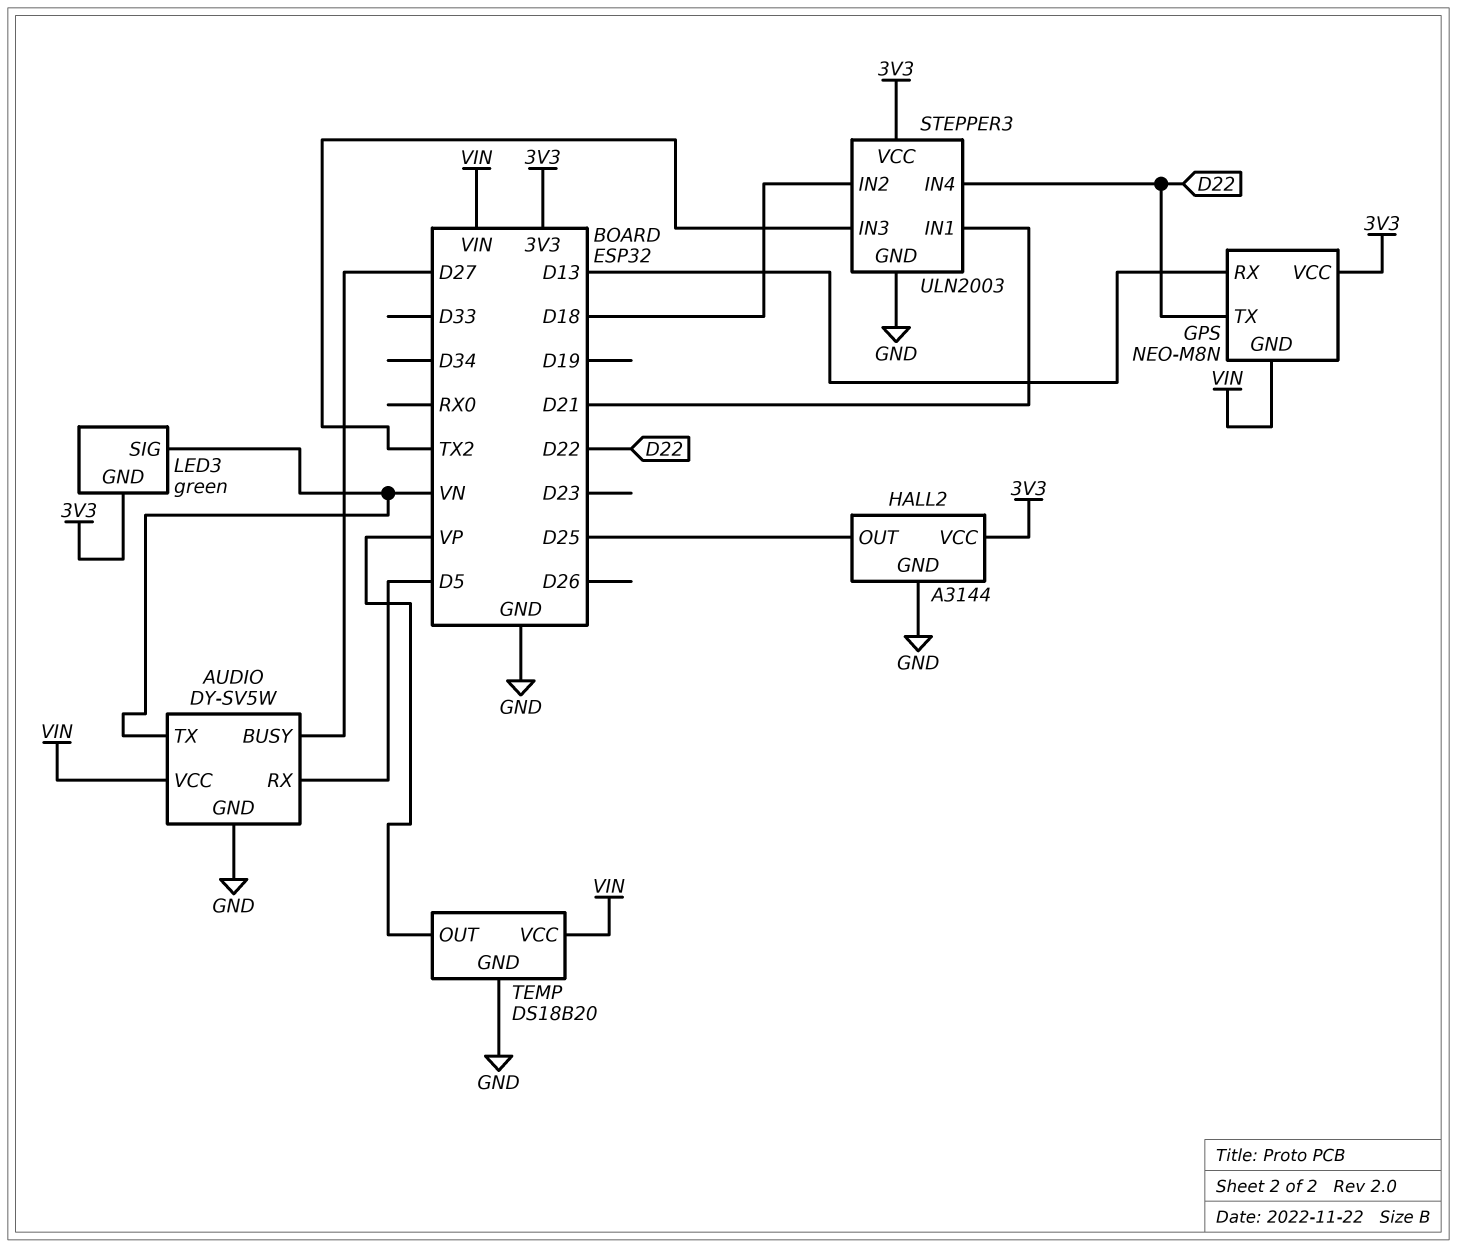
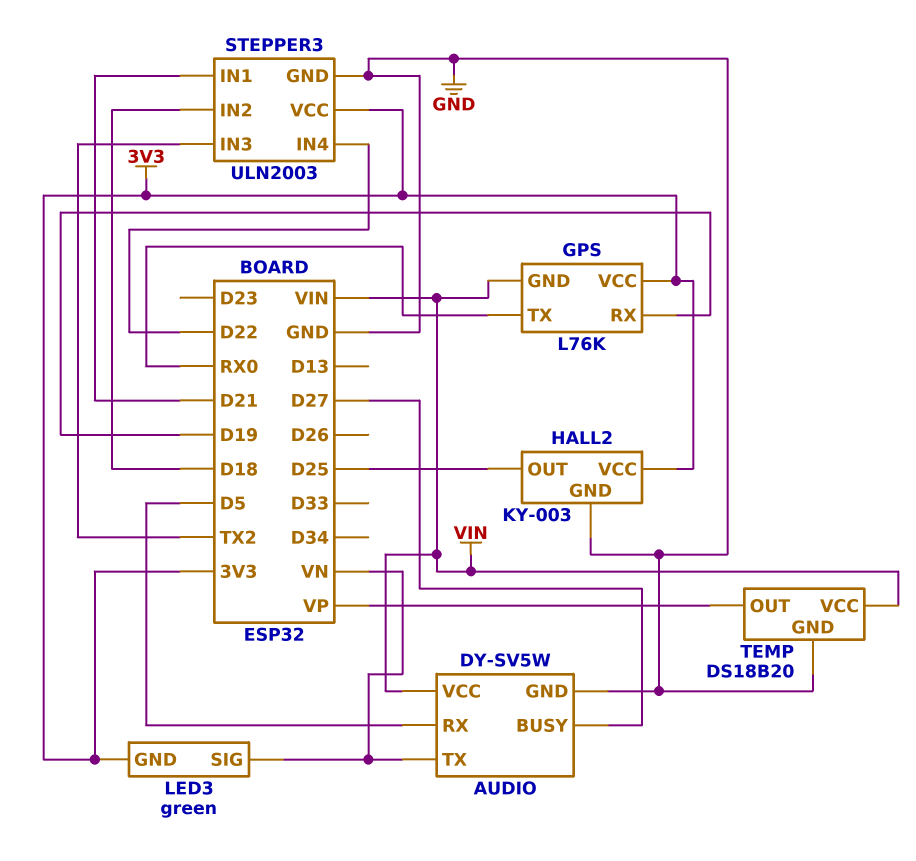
GPS: NEO-M8N -> L76K
GPS pin RX: D13 -> D19
GPS pin TX: D22 -> RX0
HALL2: A3144 -> KY-003

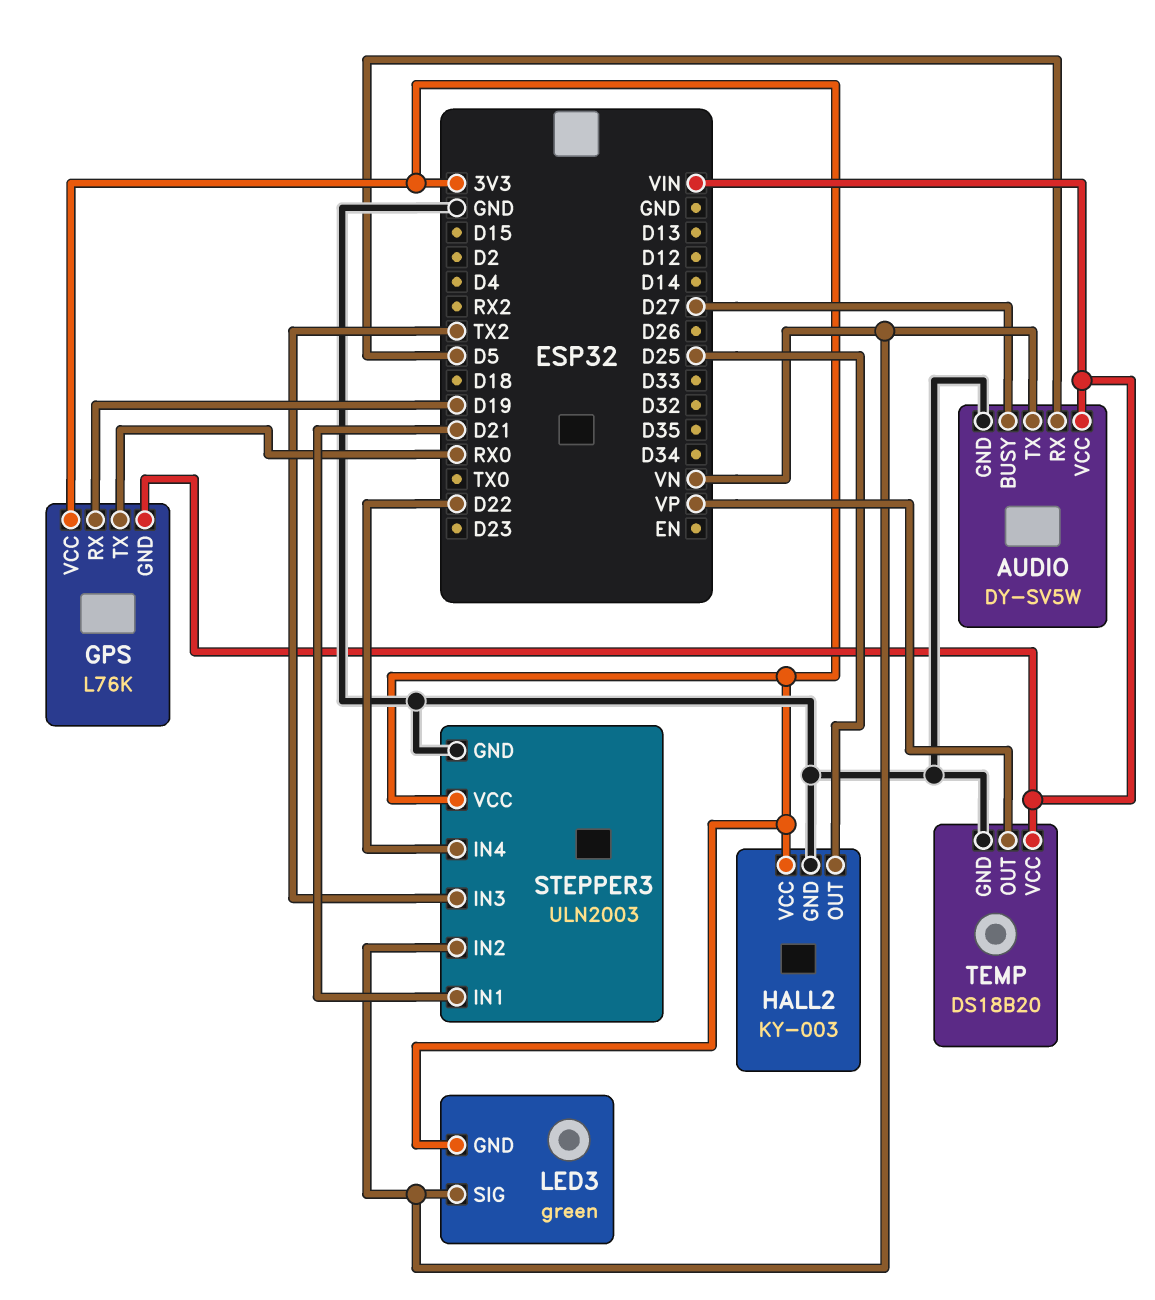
STEPPER3 pin IN2: D18 -> VN

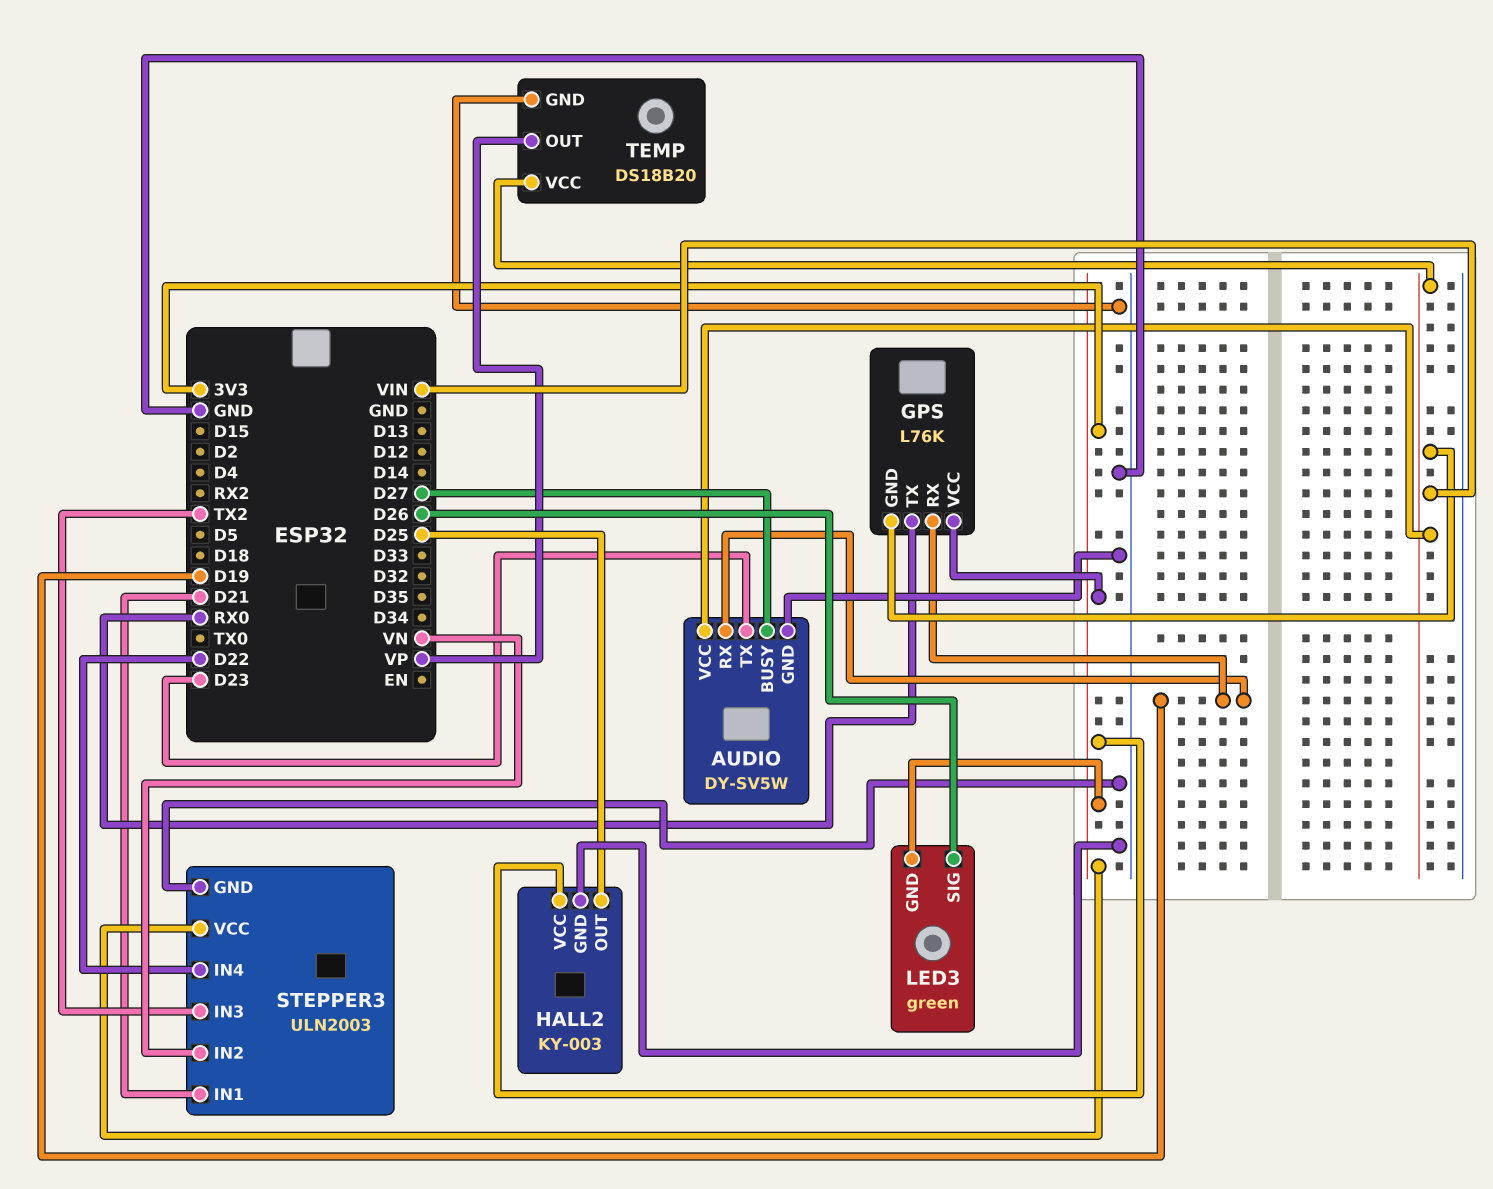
AUDIO pin RX: D5 -> D19
AUDIO pin TX: VN -> D23
LED3 pin SIG: VN -> D26

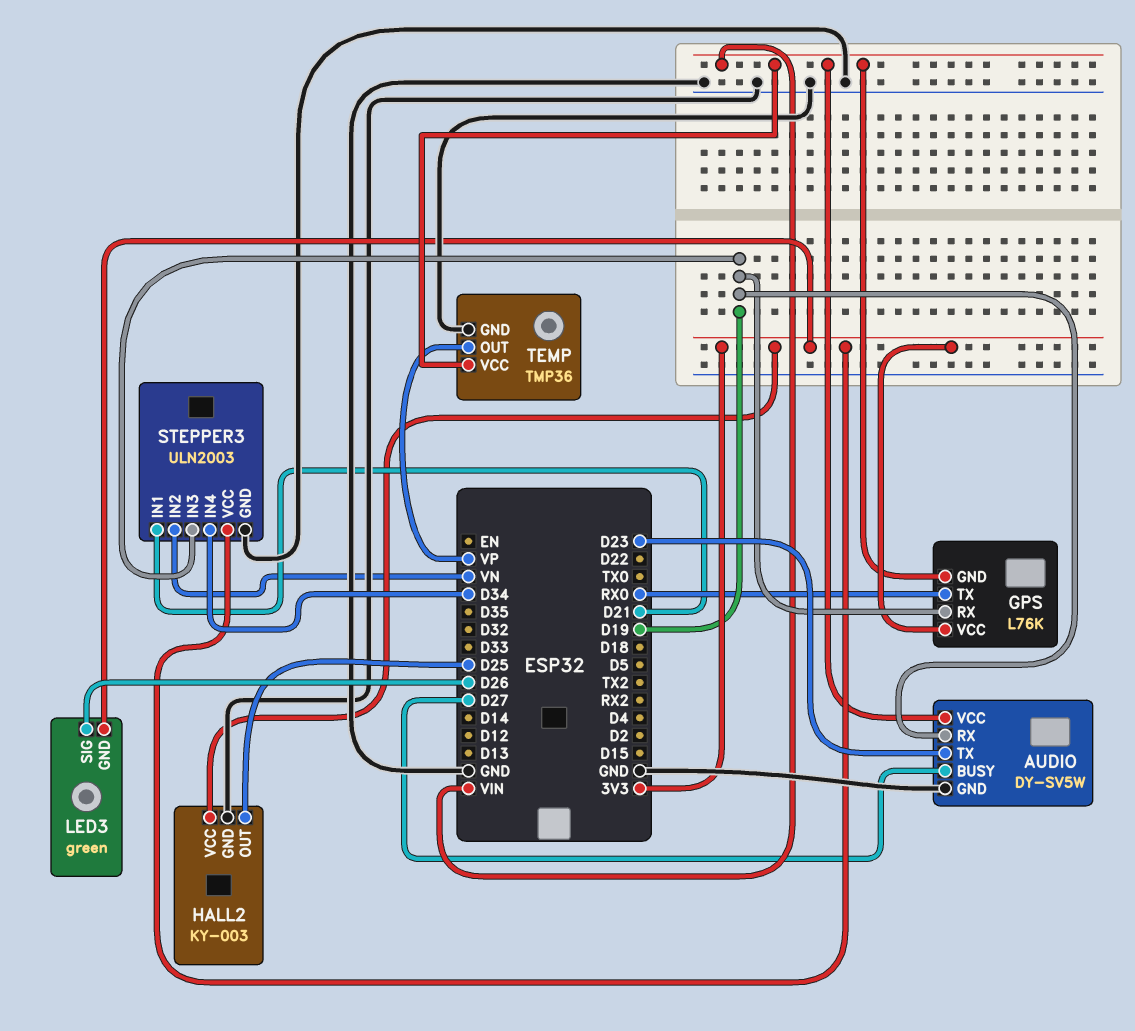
STEPPER3 pin IN3: TX2 -> D19
STEPPER3 pin IN4: D22 -> D34
TEMP: DS18B20 -> TMP36

